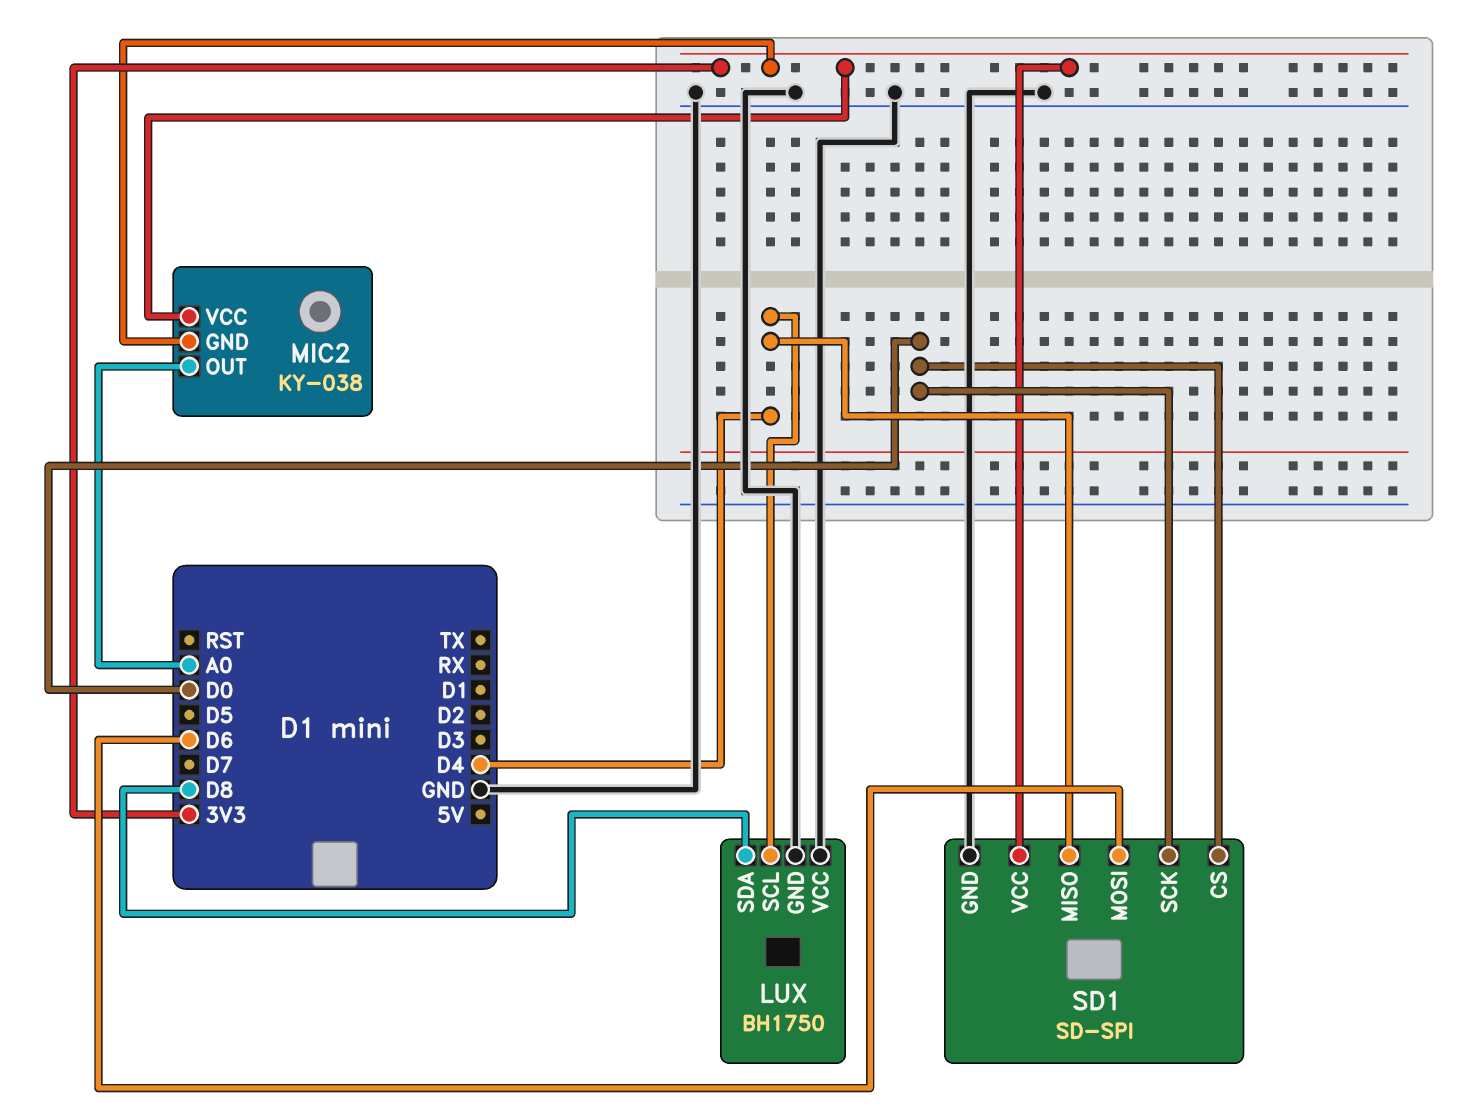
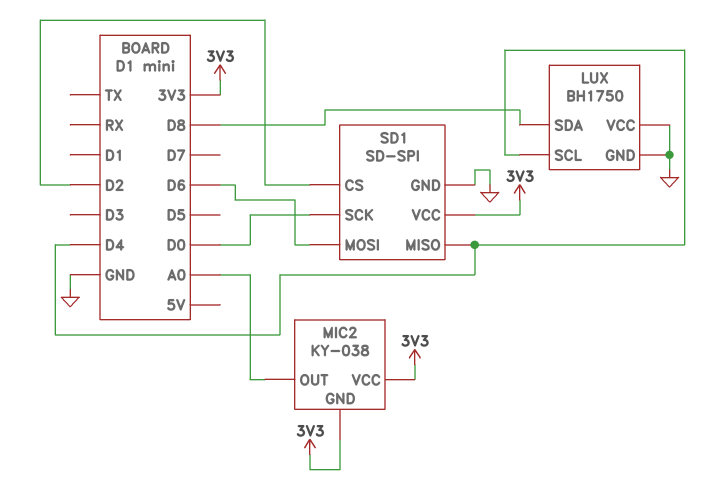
SD1 pin CS: D0 -> D2

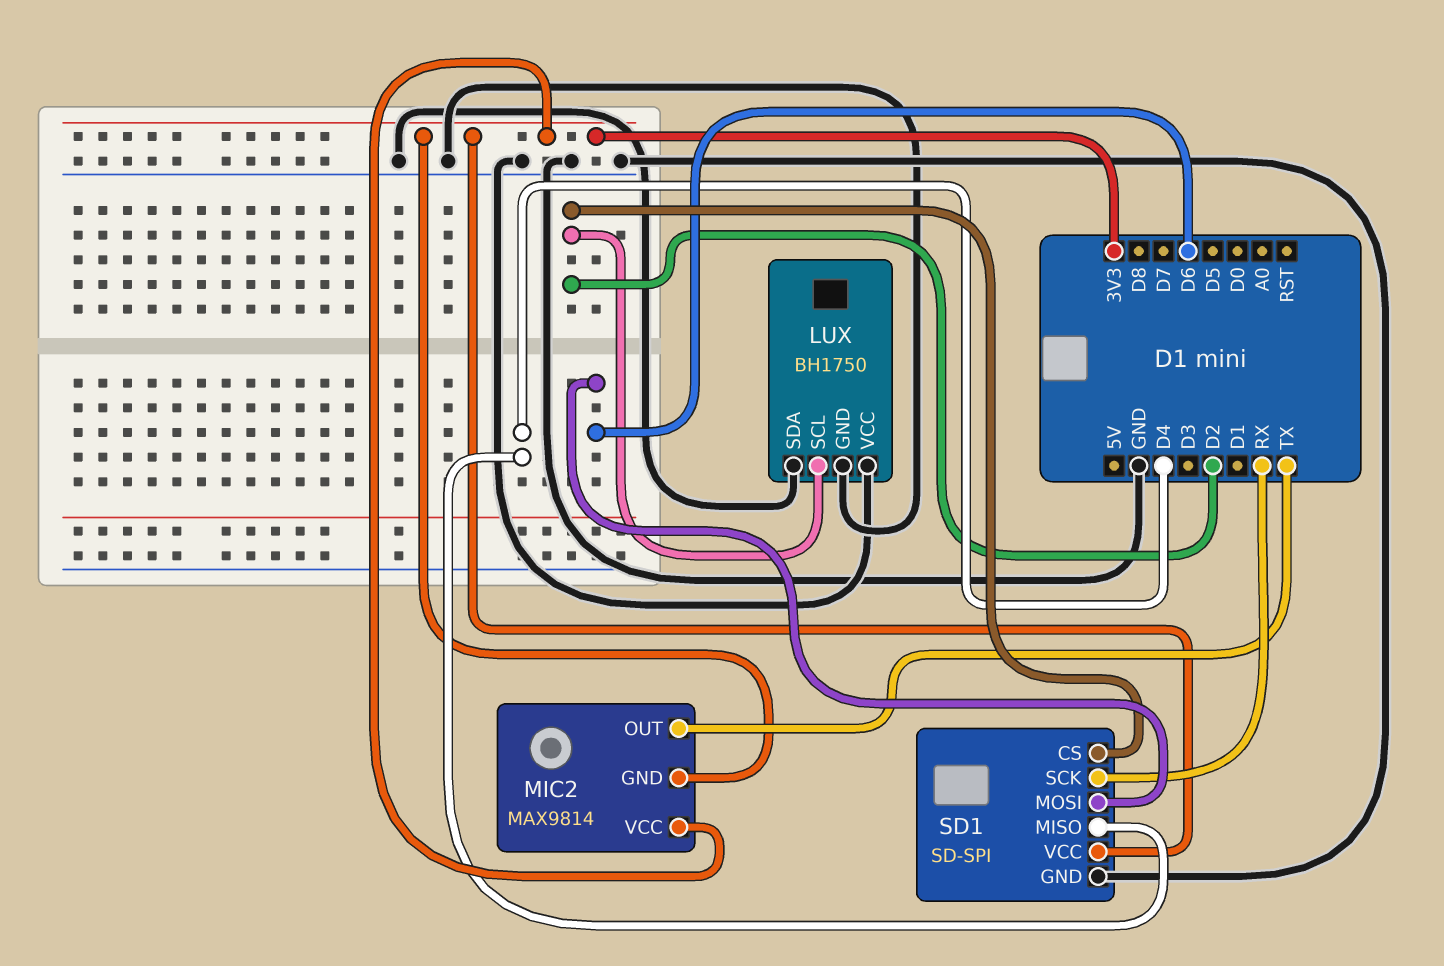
LUX pin SCL: D4 -> D2
LUX pin SDA: D8 -> GND
MIC2: KY-038 -> MAX9814
MIC2 pin OUT: A0 -> TX
SD1 pin SCK: D0 -> RX

